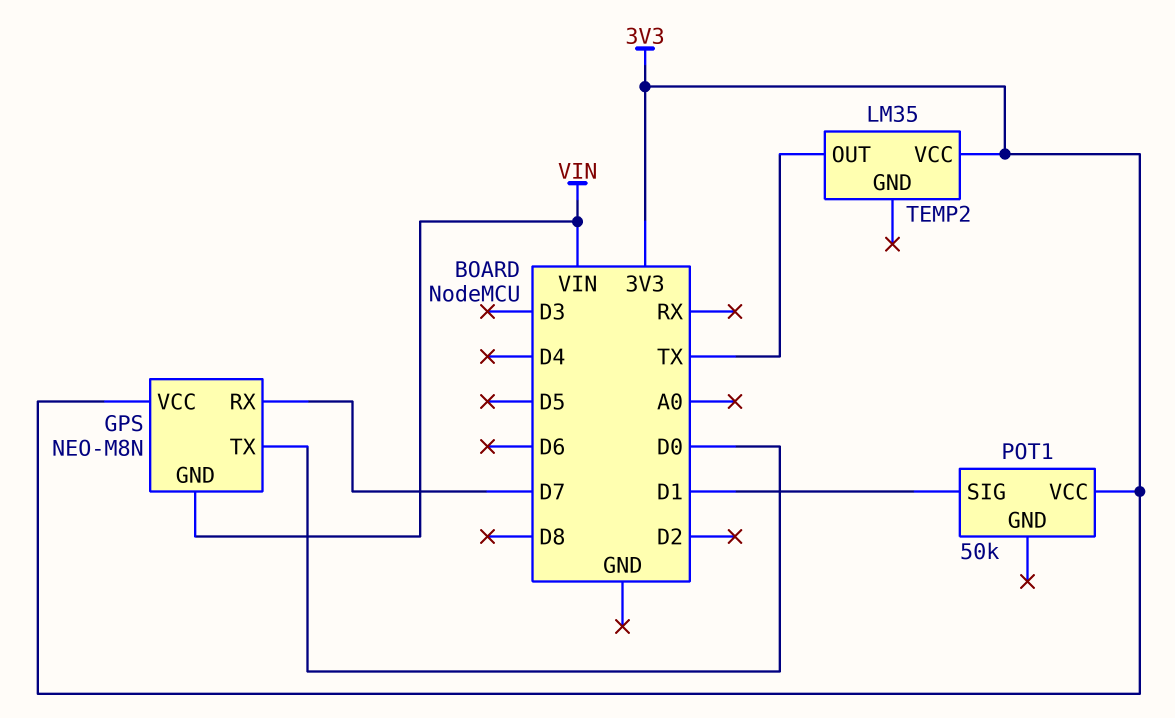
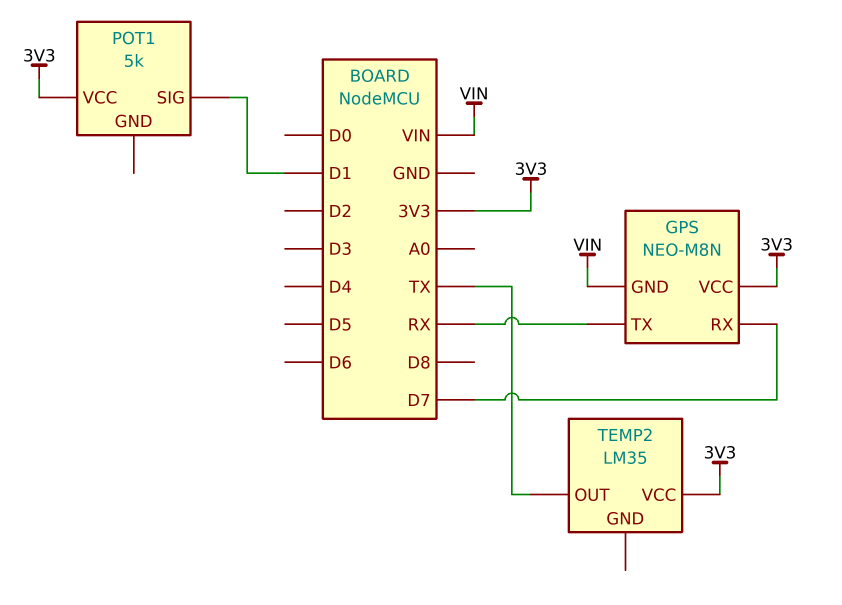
GPS pin TX: D0 -> RX
POT1: 50k -> 5k

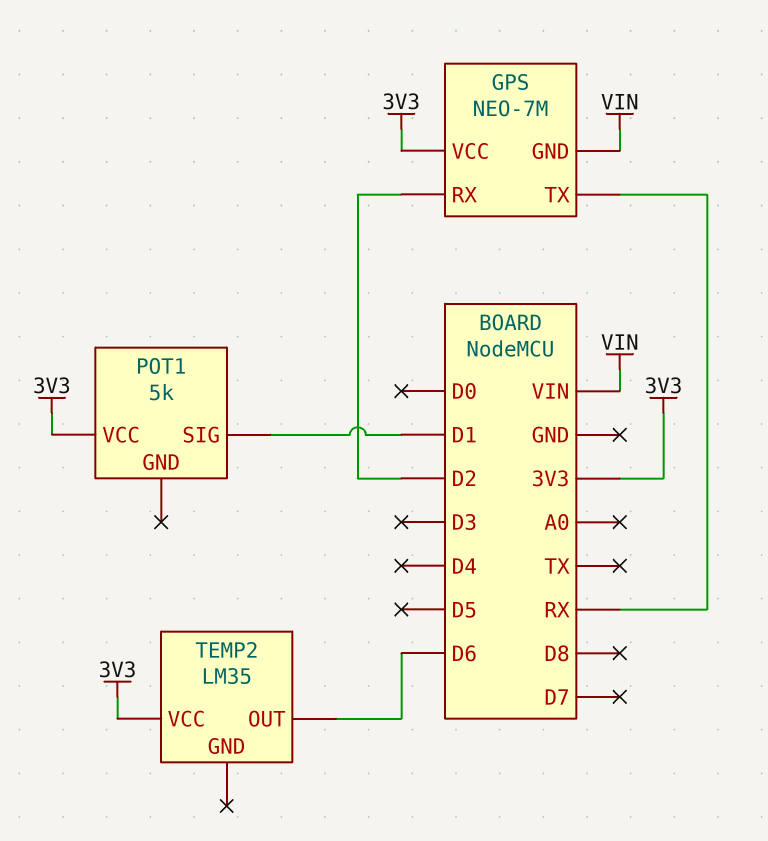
GPS: NEO-M8N -> NEO-7M
GPS pin RX: D7 -> D2
TEMP2 pin OUT: TX -> D6

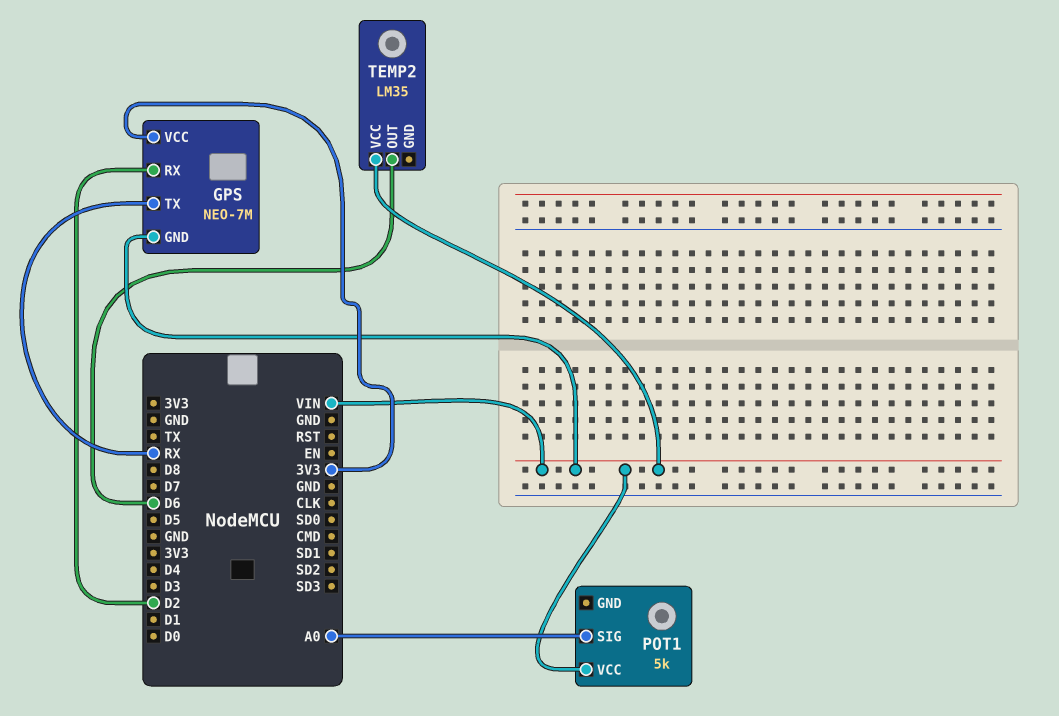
POT1 pin SIG: D1 -> A0
POT1 pin VCC: 3V3 -> VIN
TEMP2 pin VCC: 3V3 -> VIN

